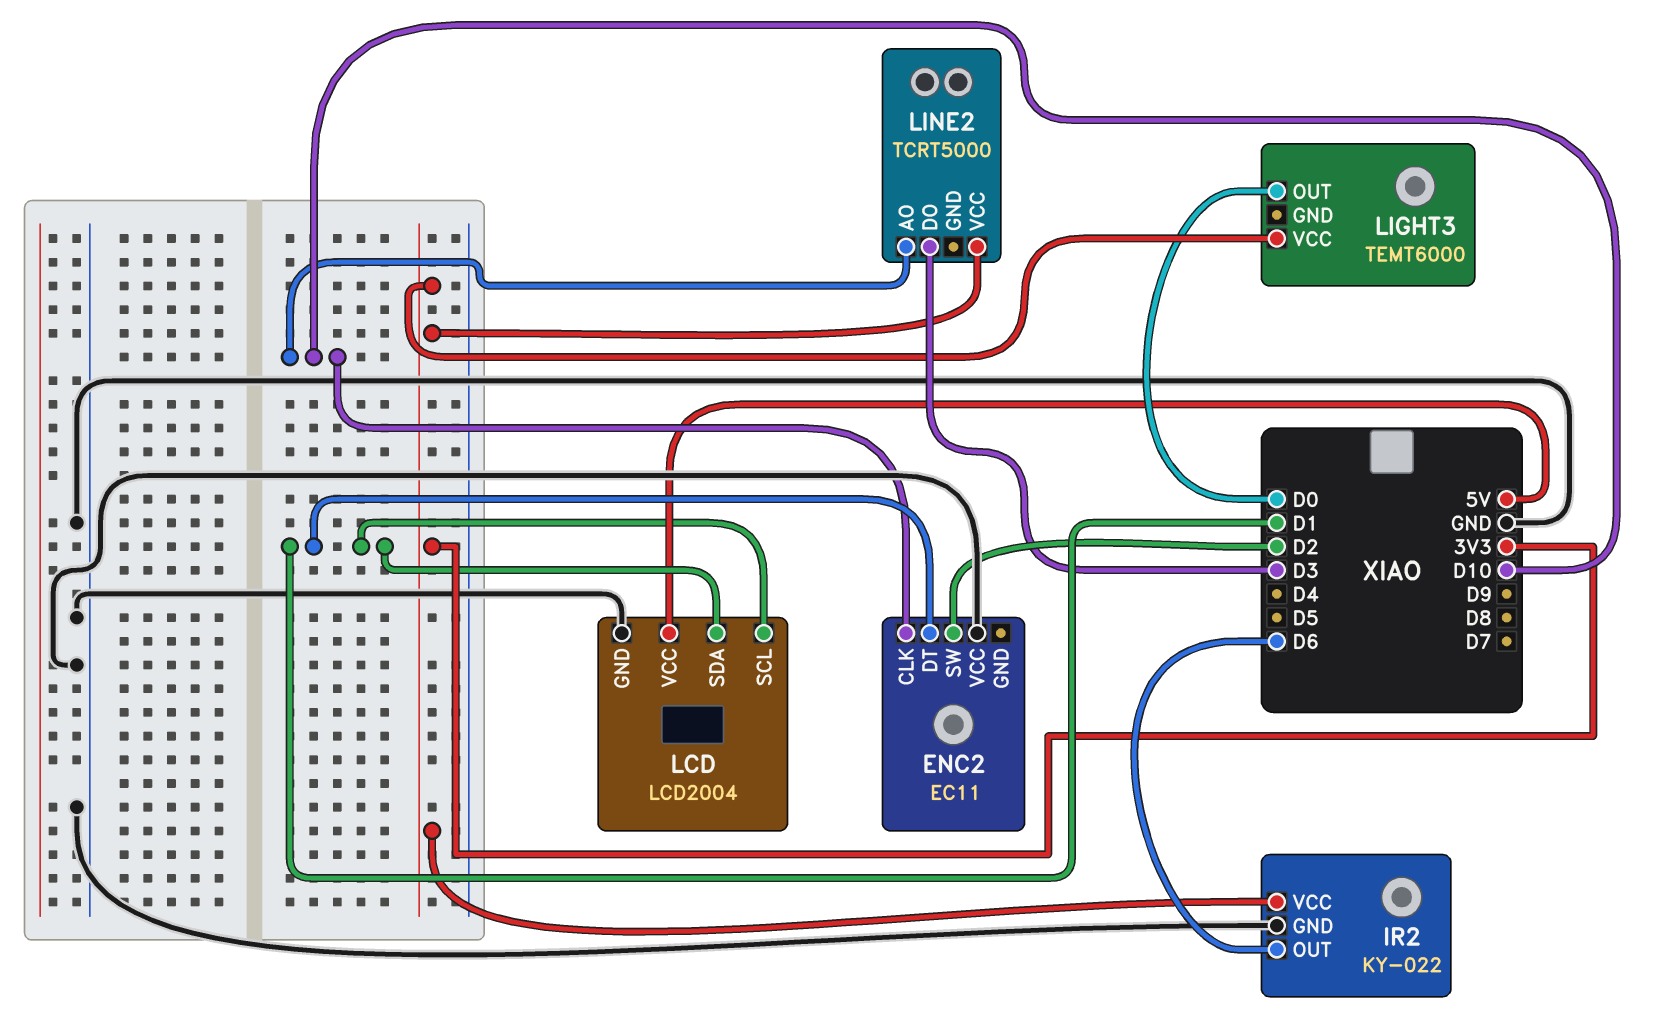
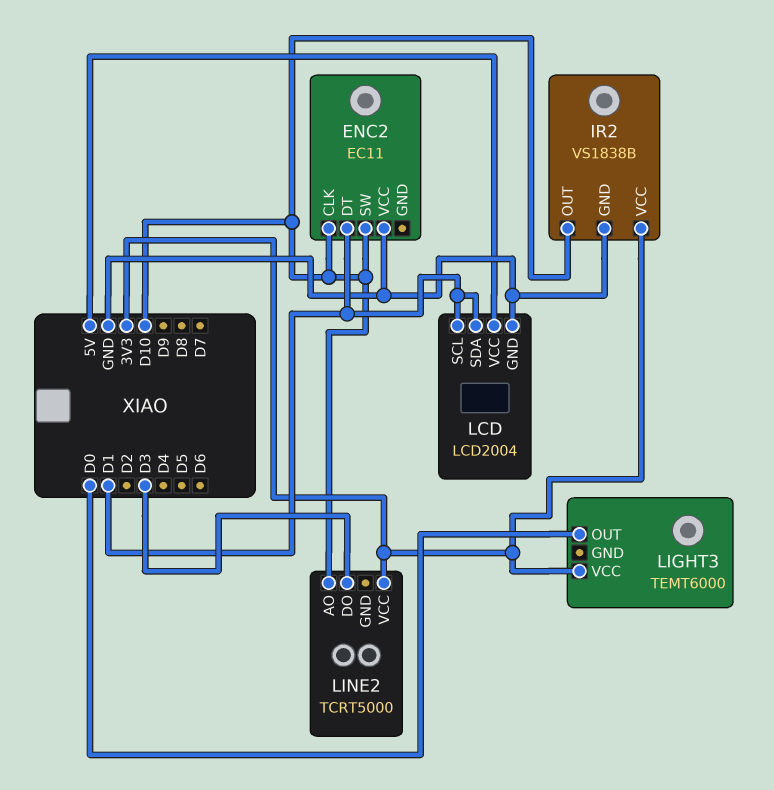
ENC2 pin SW: D2 -> D10
IR2: KY-022 -> VS1838B
IR2 pin OUT: D6 -> D10

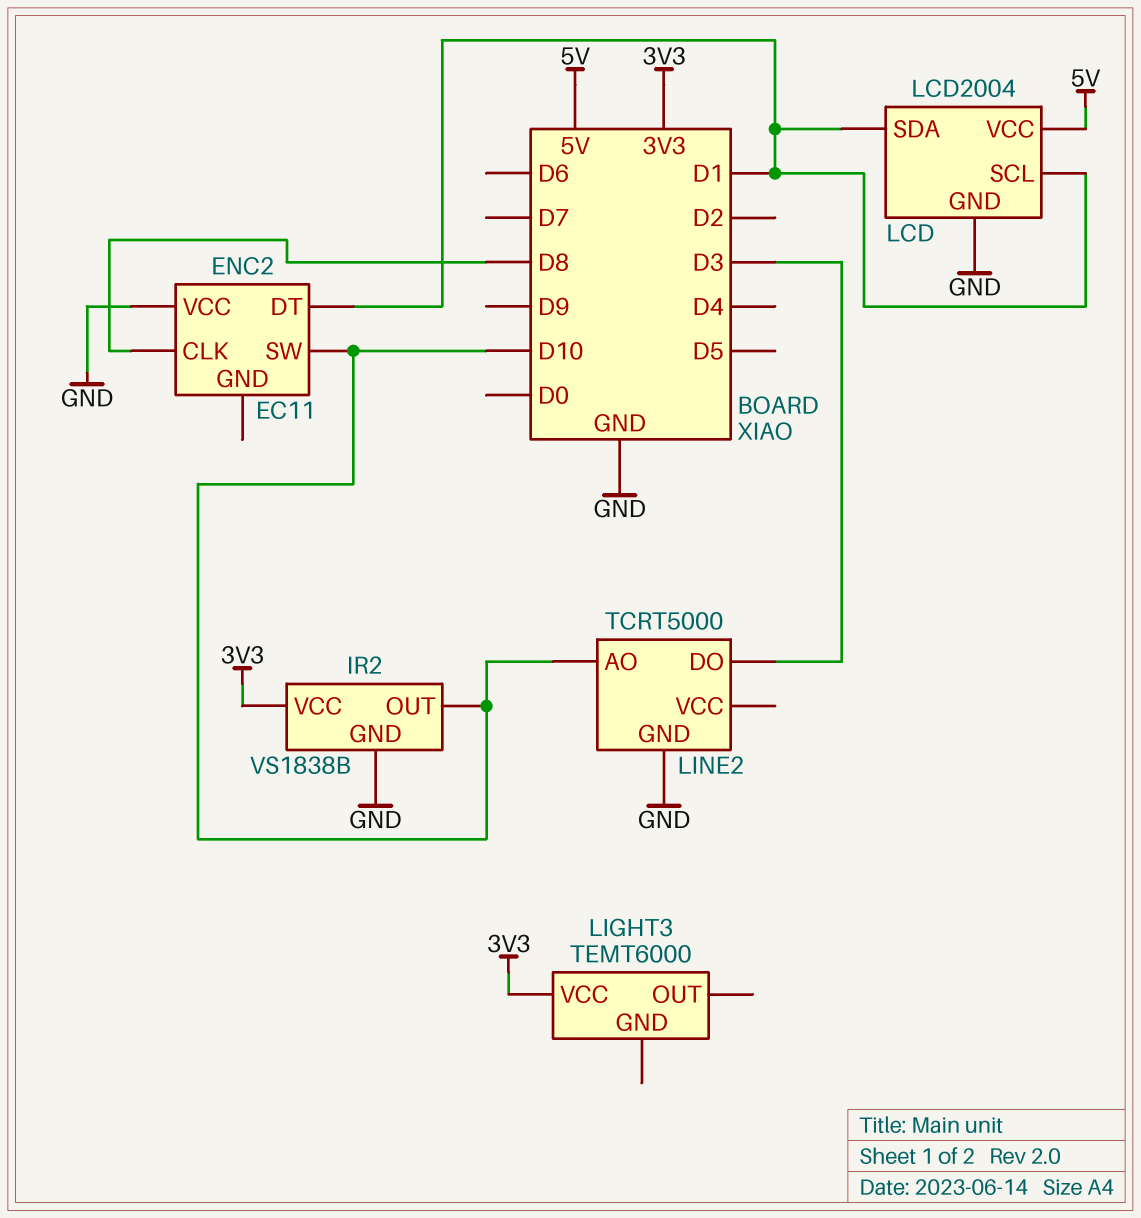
ENC2 pin CLK: D10 -> D8
LIGHT3 pin OUT: D0 -> none
LINE2 pin GND: none -> GND
LINE2 pin VCC: 3V3 -> none

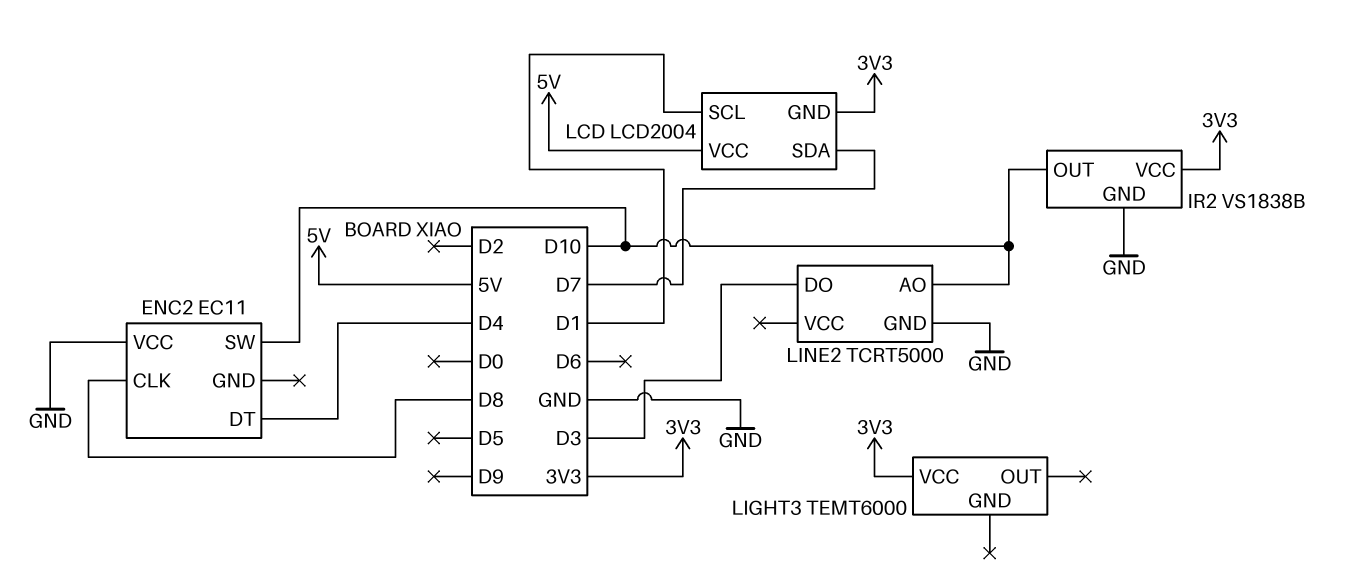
ENC2 pin DT: D1 -> D4
LCD pin GND: GND -> 3V3
LCD pin SDA: D1 -> D7

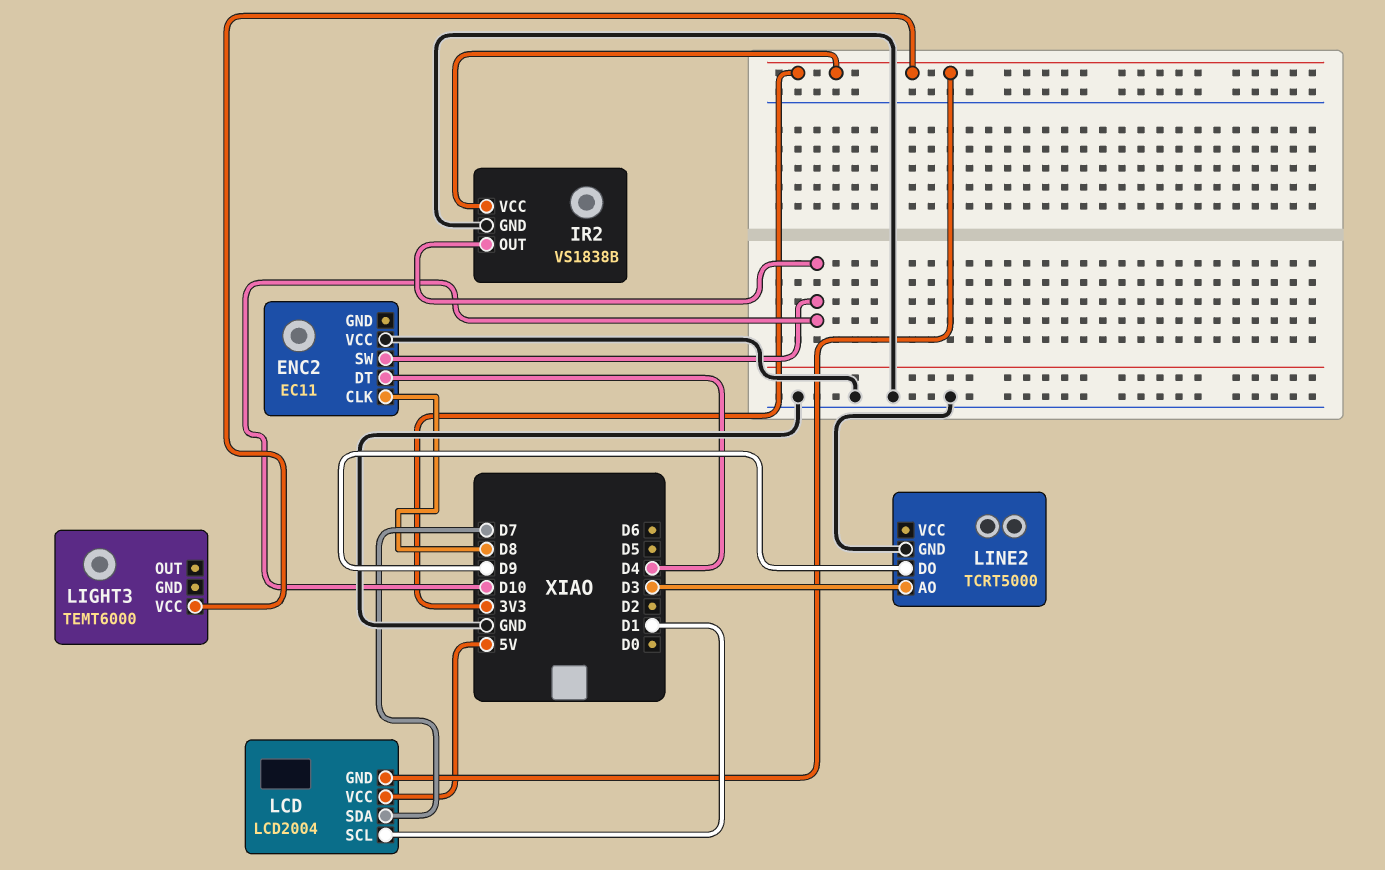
LINE2 pin AO: D10 -> D3
LINE2 pin DO: D3 -> D9

